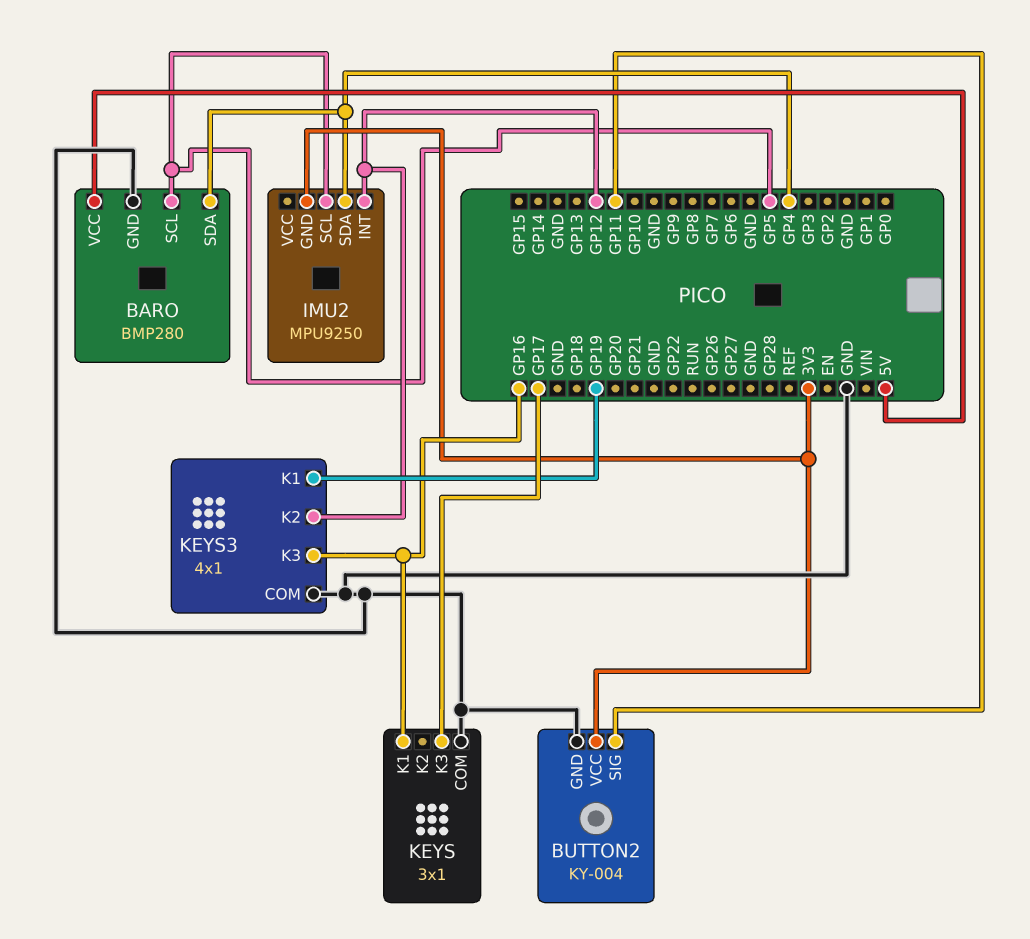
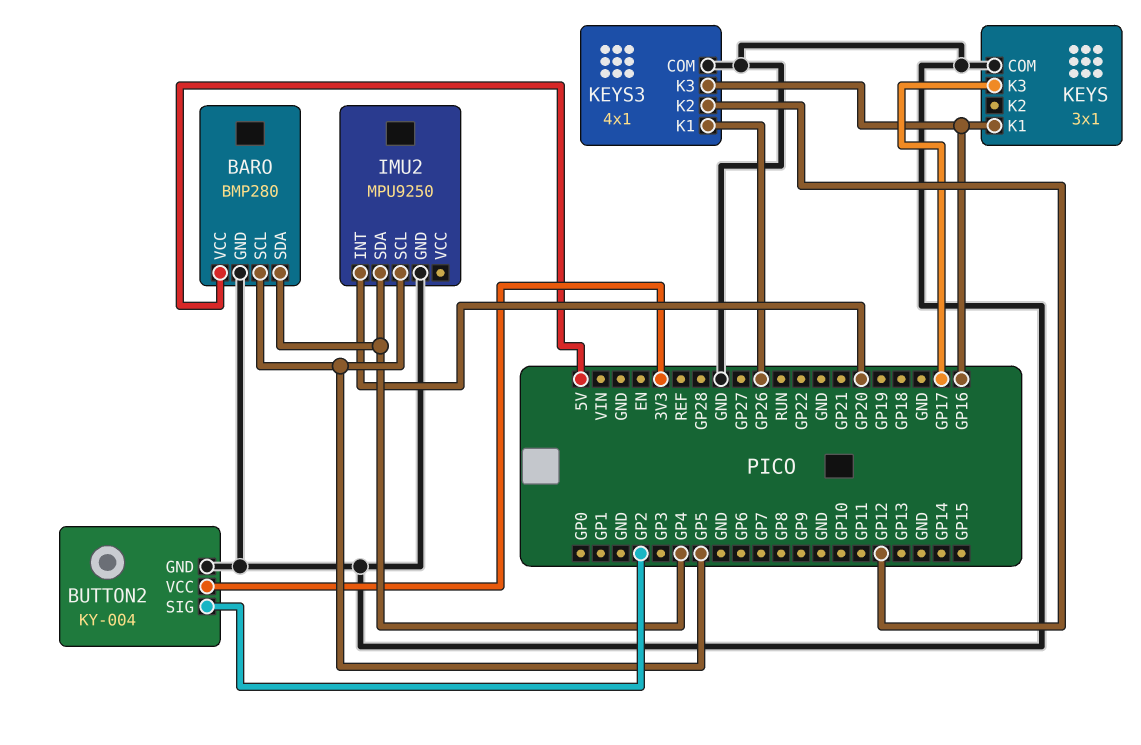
BUTTON2 pin SIG: GP11 -> GP2
IMU2 pin GND: 3V3 -> GND
IMU2 pin INT: GP12 -> GP20
KEYS3 pin K1: GP19 -> GP26

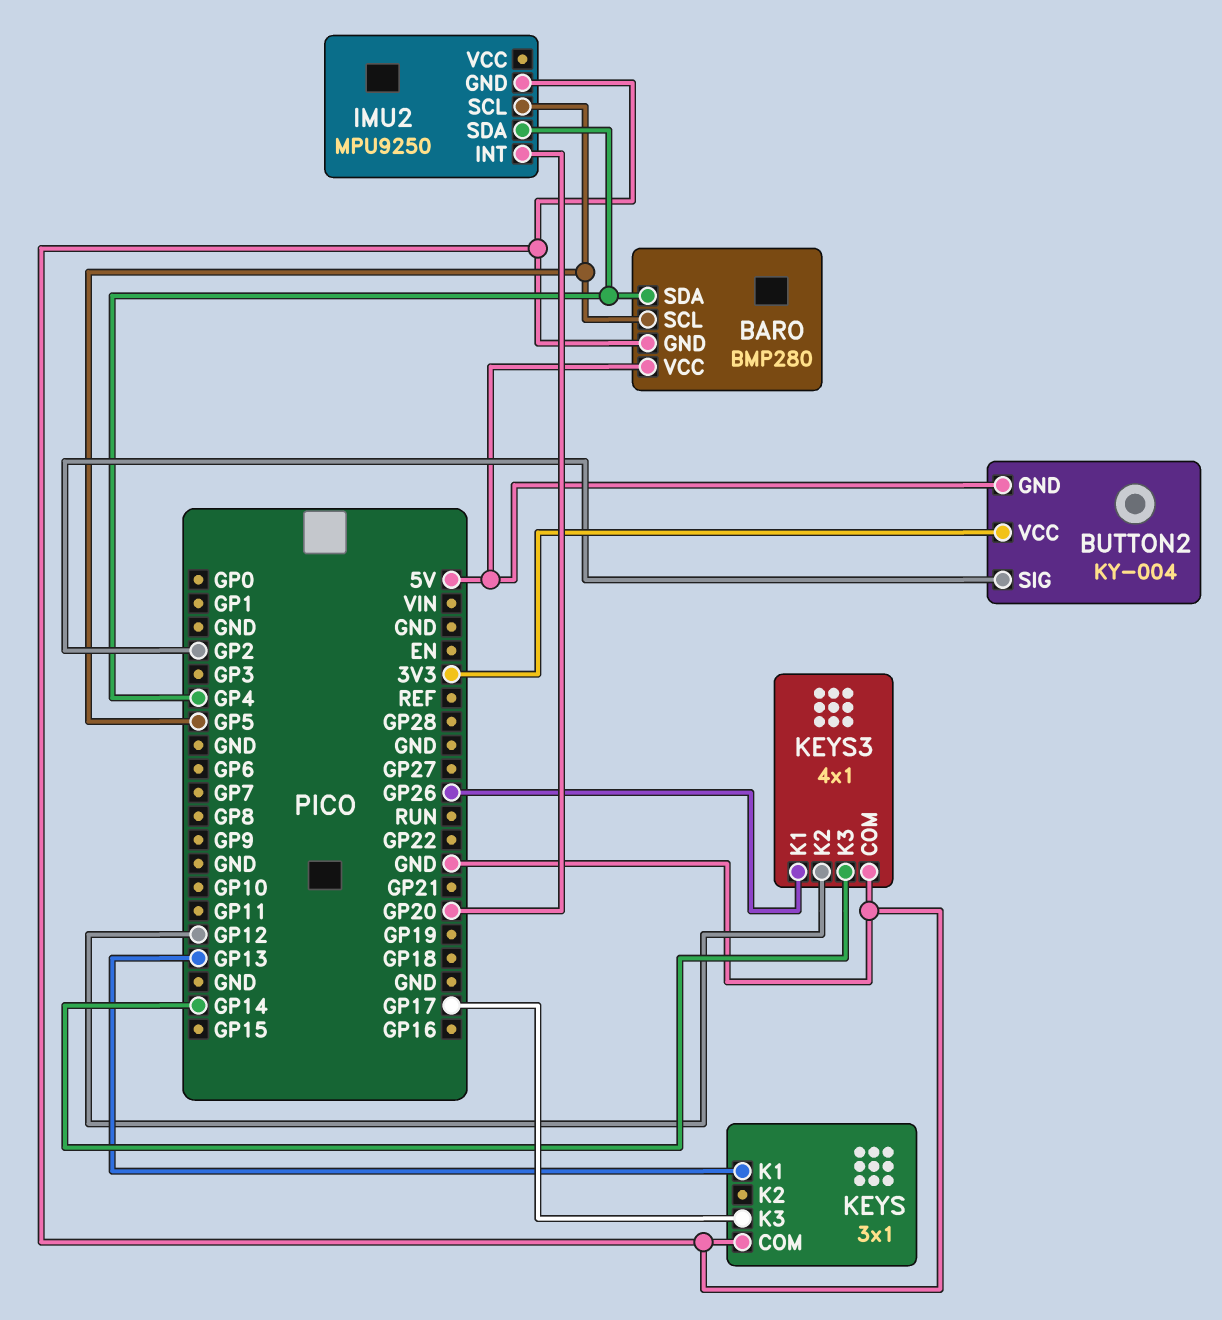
BUTTON2 pin GND: GND -> 5V
KEYS pin K1: GP16 -> GP13
KEYS3 pin K3: GP16 -> GP14

